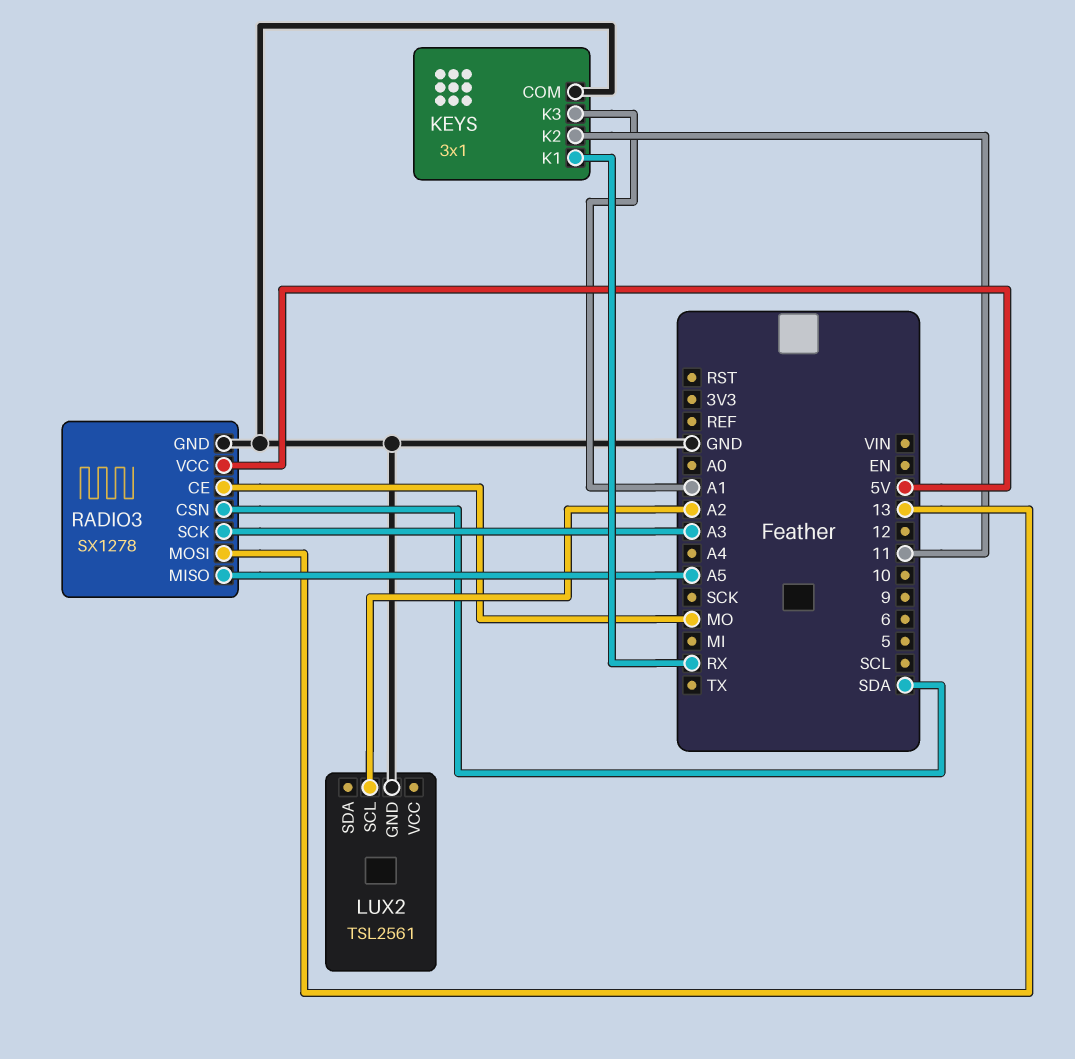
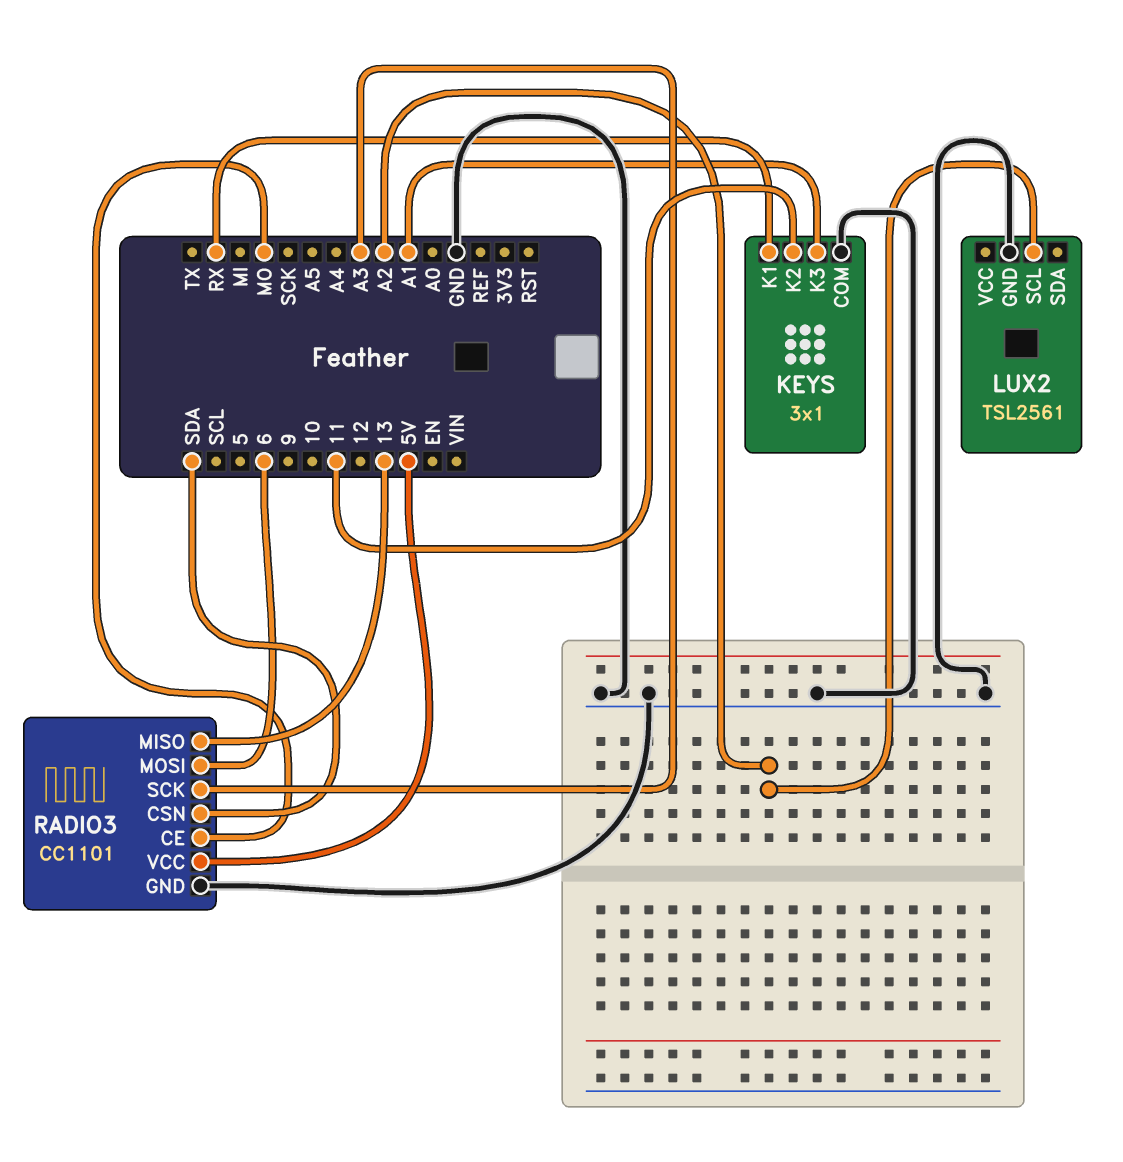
RADIO3: SX1278 -> CC1101
RADIO3 pin MISO: A5 -> 13
RADIO3 pin MOSI: 13 -> 6

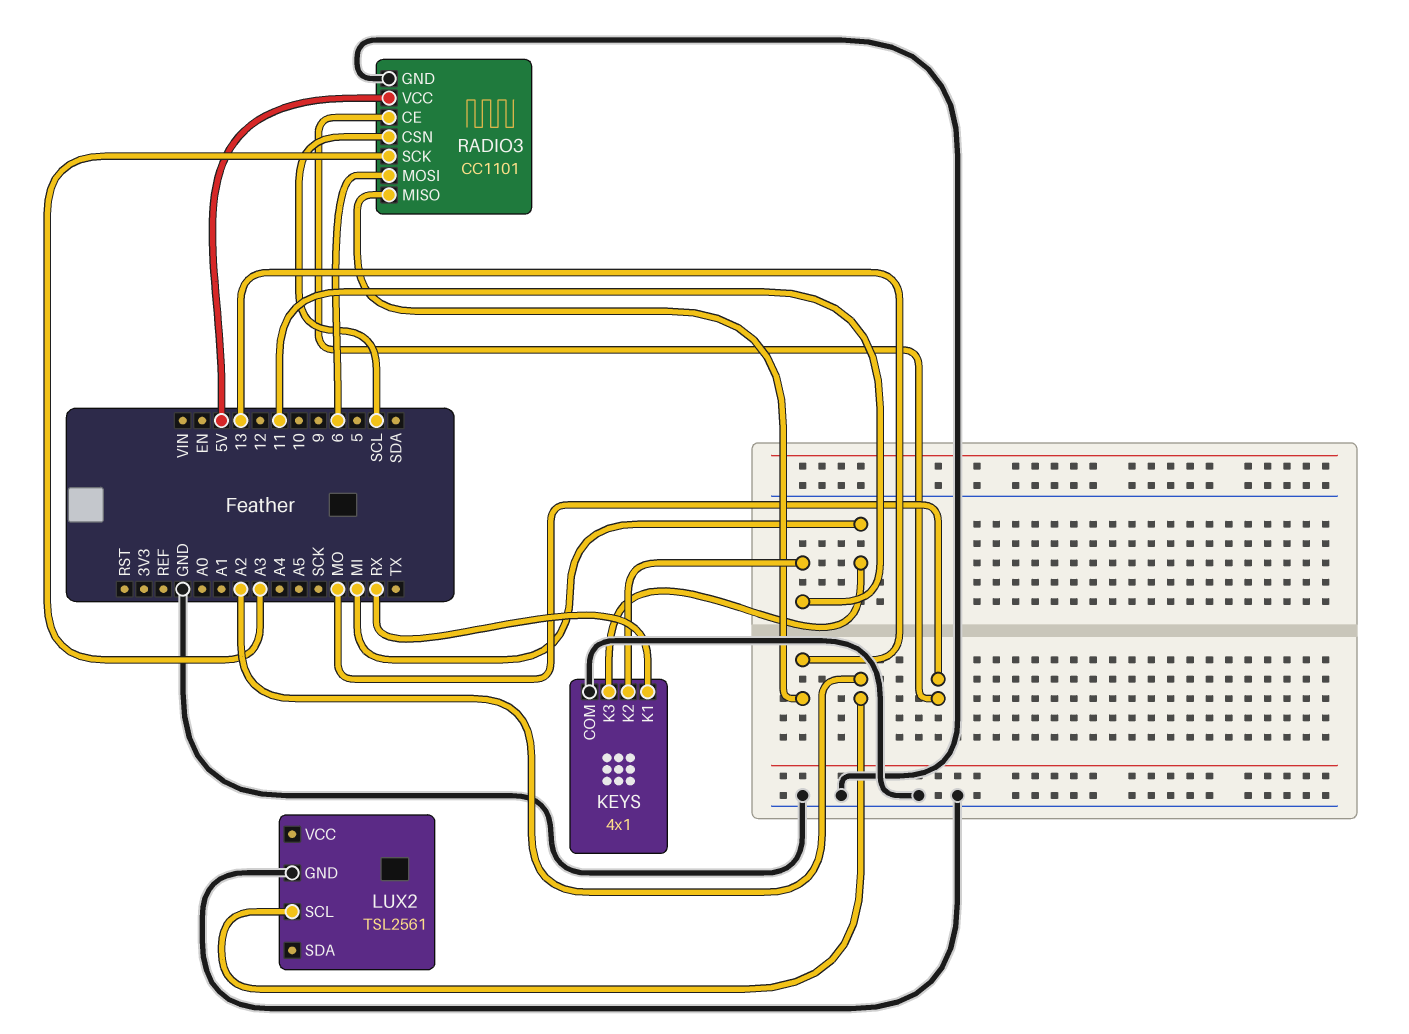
KEYS: 3x1 -> 4x1
KEYS pin K3: A1 -> MI
RADIO3 pin CSN: SDA -> SCL

